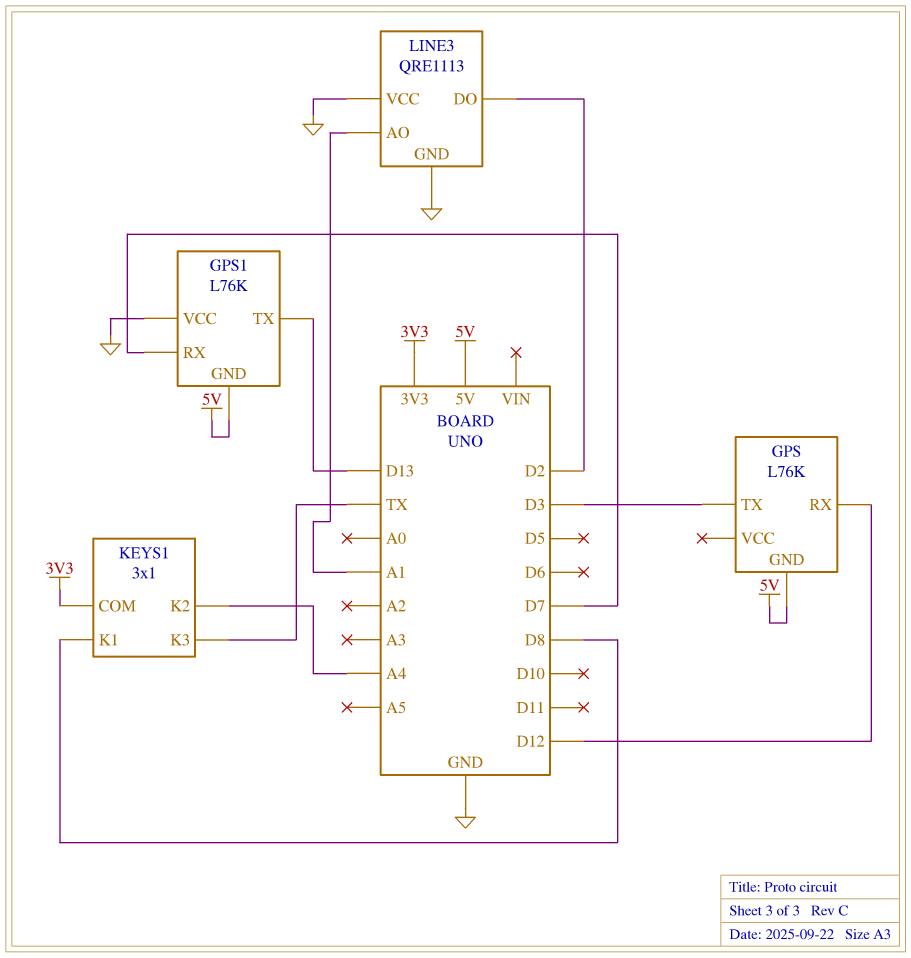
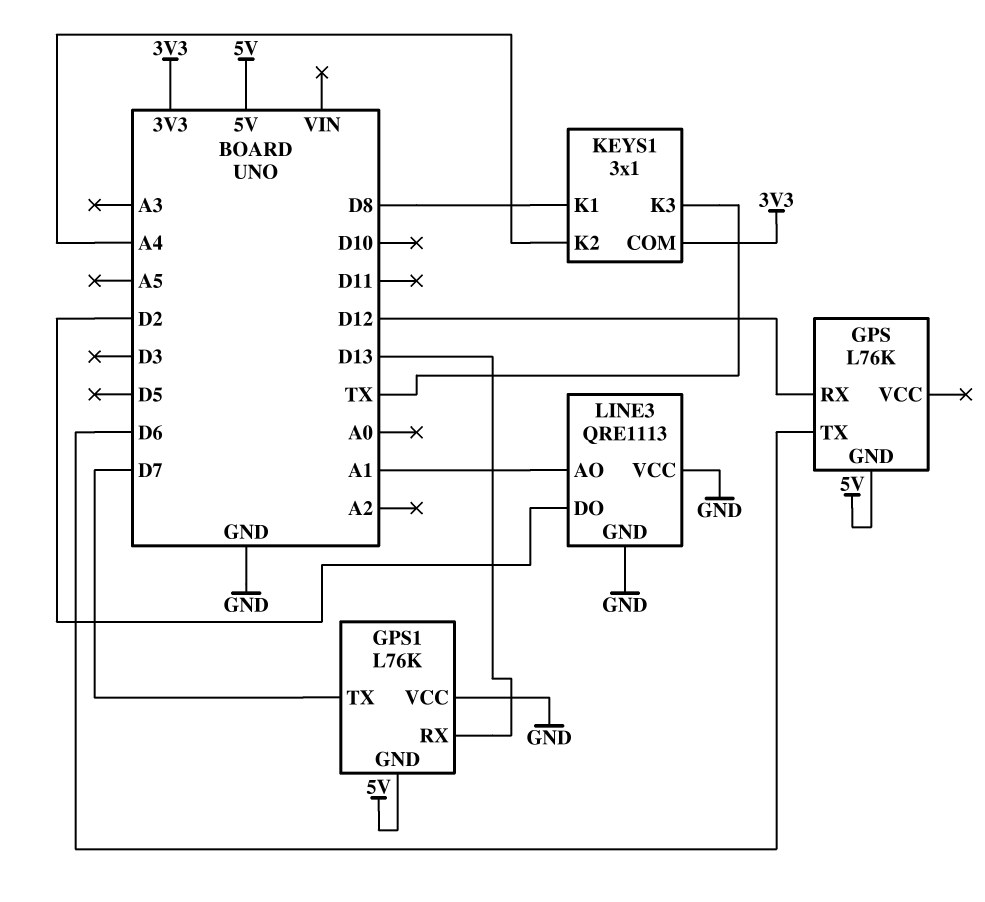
GPS pin TX: D3 -> D6
GPS1 pin RX: D7 -> D13
GPS1 pin TX: D13 -> D7

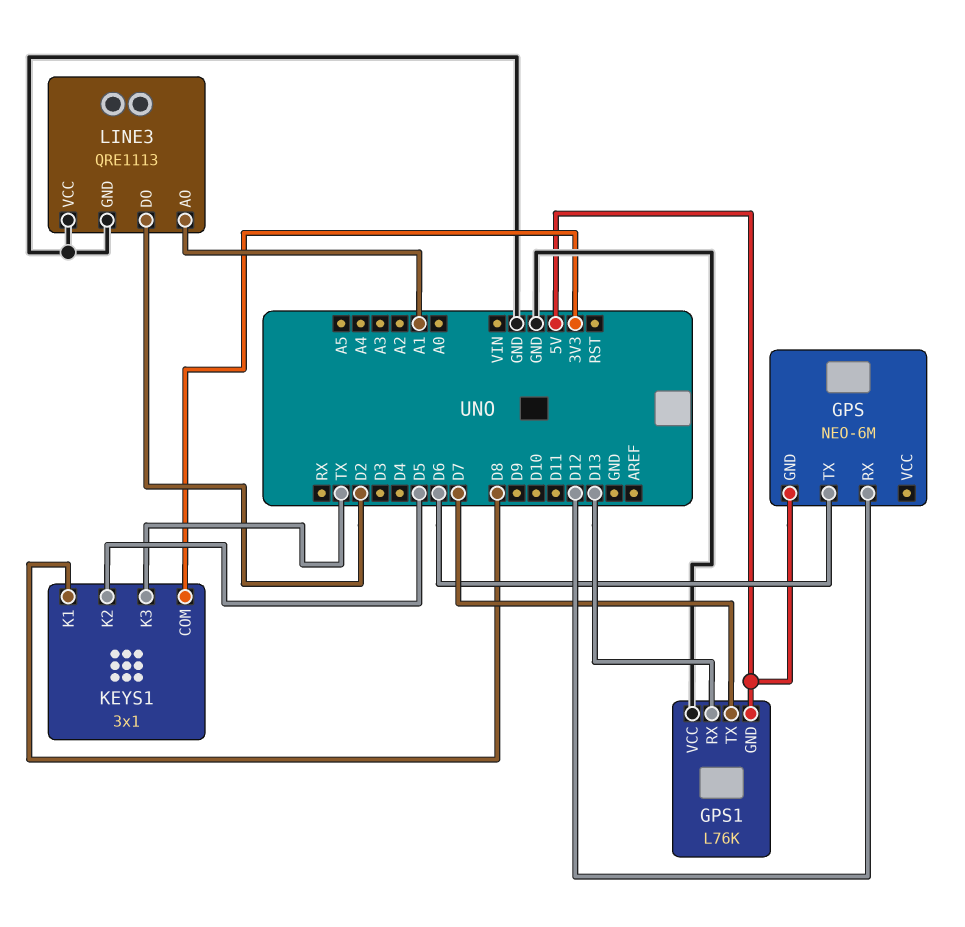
GPS: L76K -> NEO-6M
KEYS1 pin K2: A4 -> D5

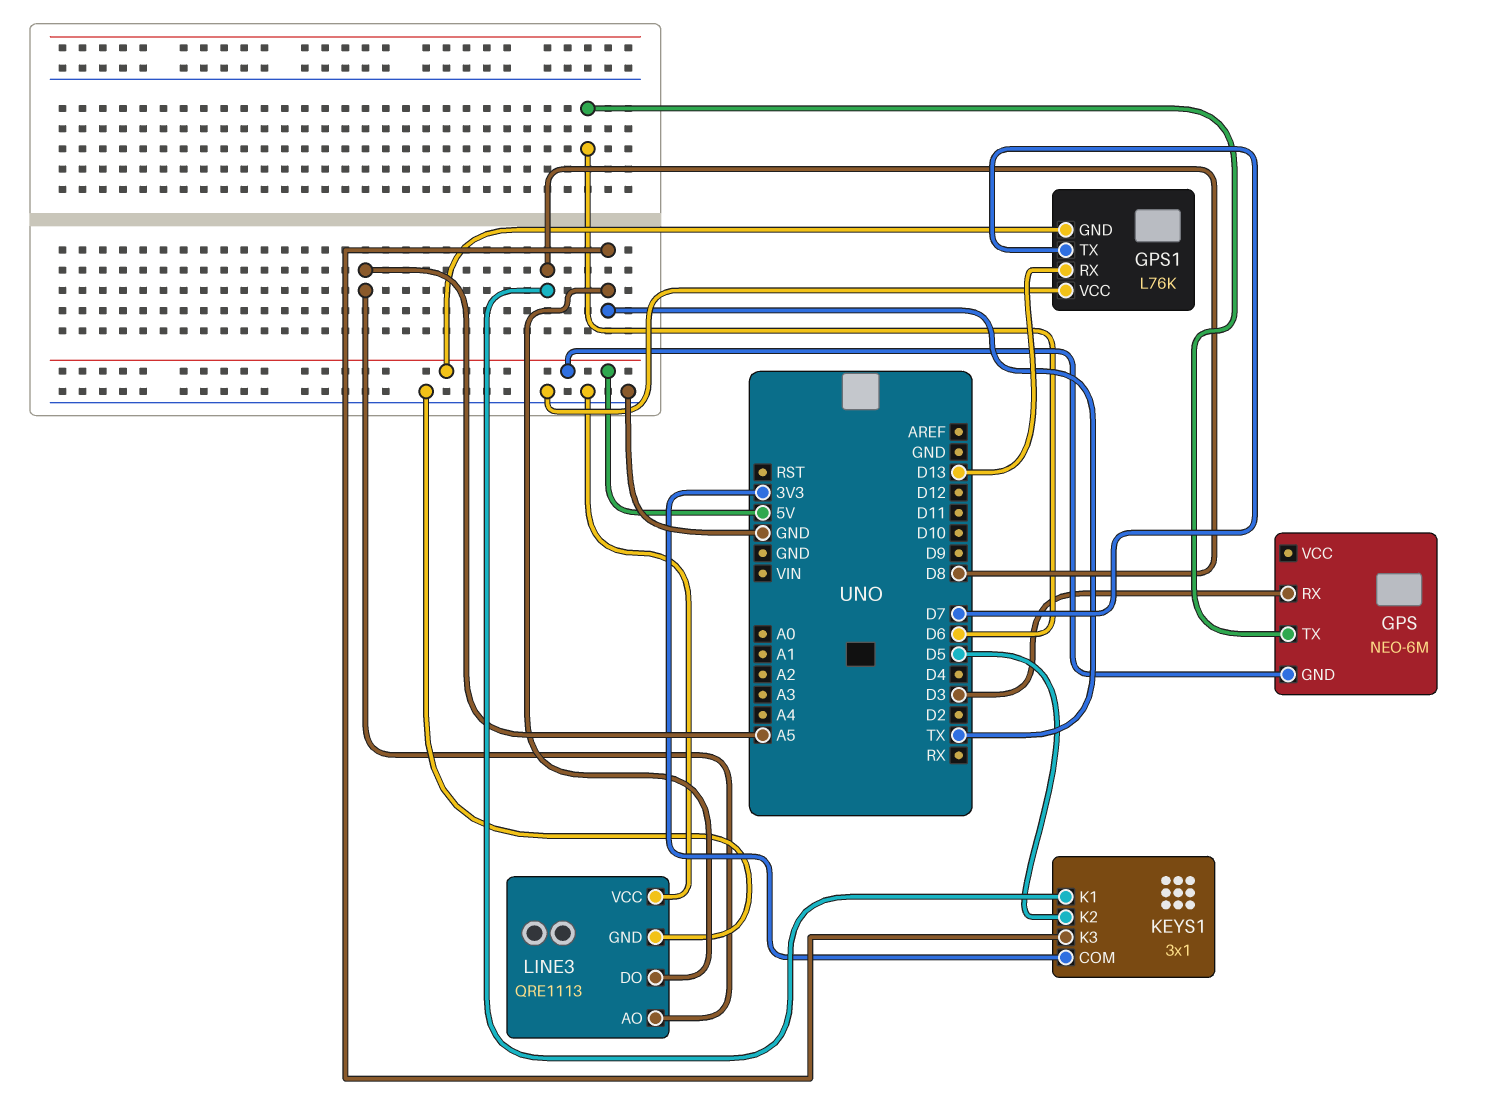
GPS pin RX: D12 -> D3
LINE3 pin AO: A1 -> A5
LINE3 pin DO: D2 -> TX

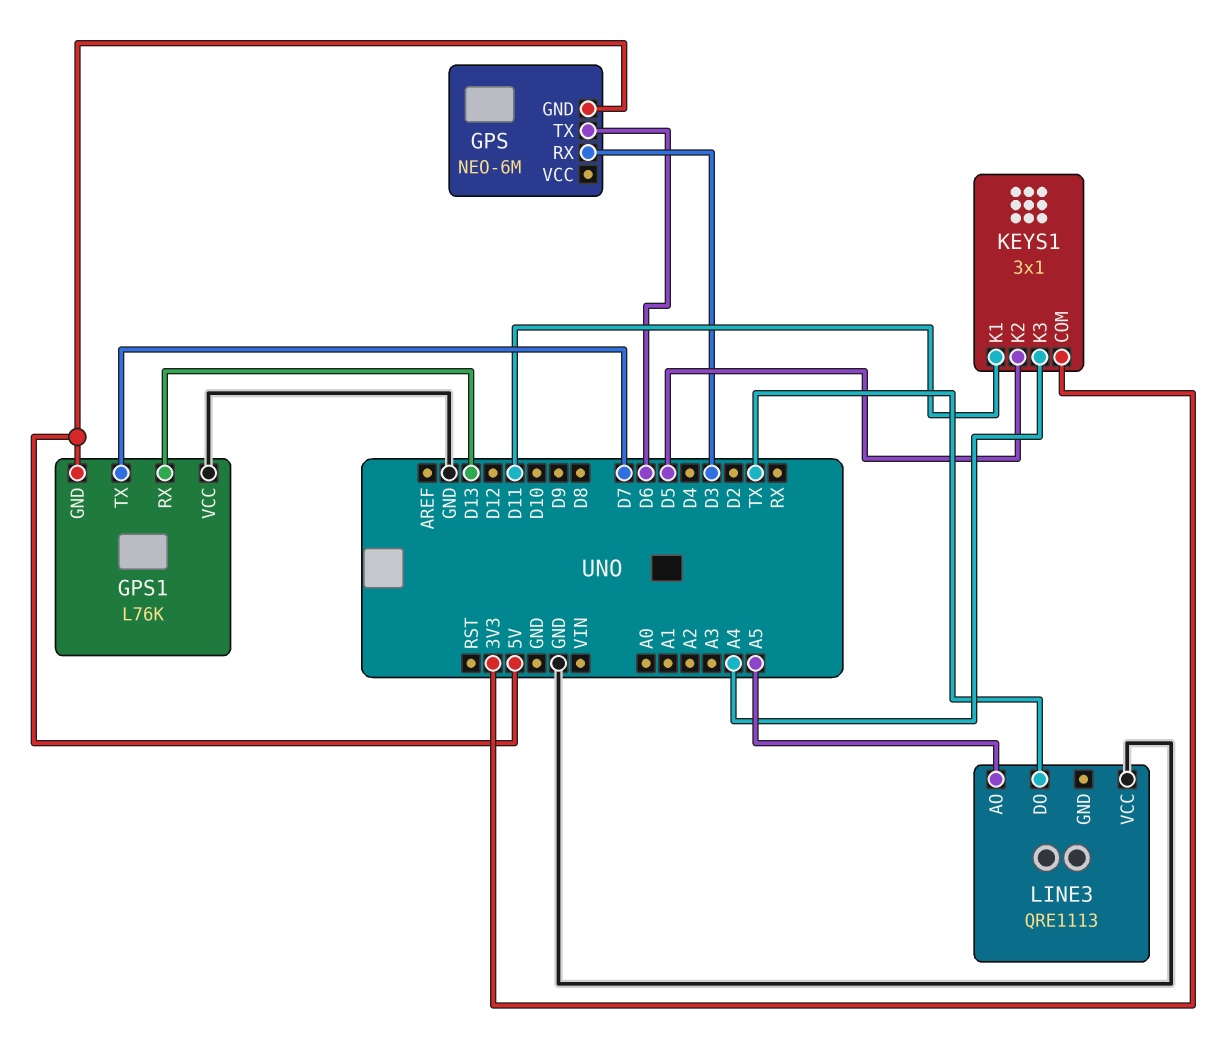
KEYS1 pin K1: D8 -> D11
KEYS1 pin K3: TX -> A4
LINE3 pin GND: GND -> none

